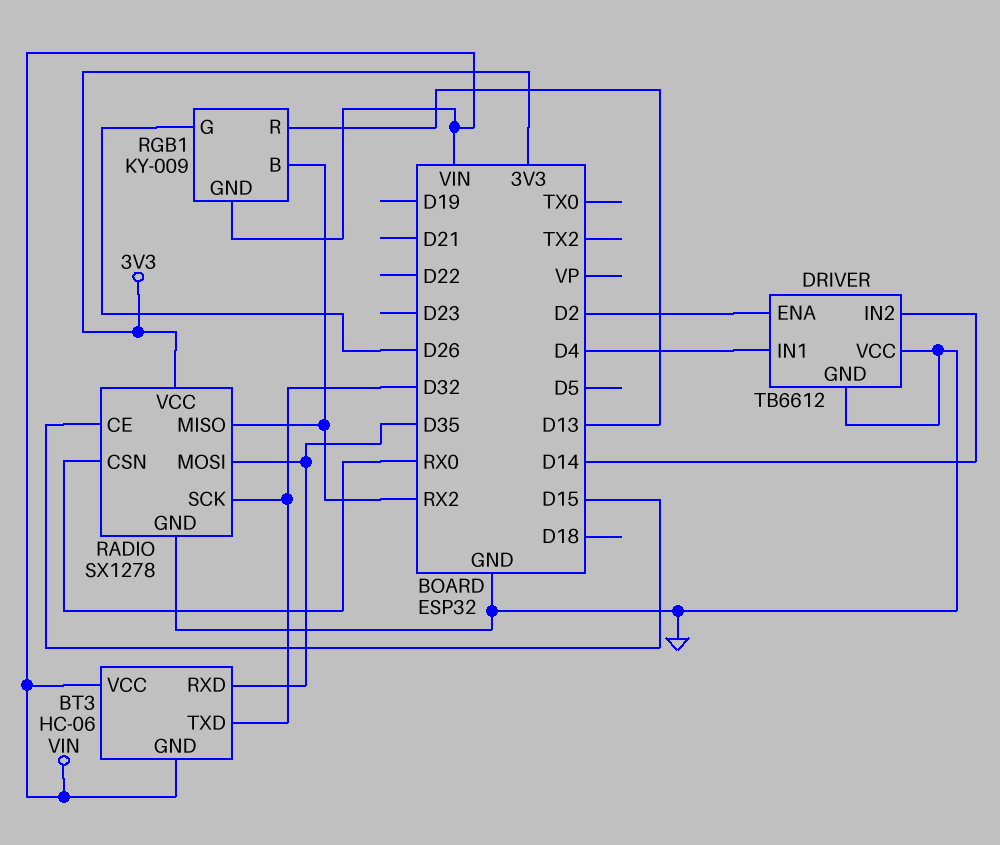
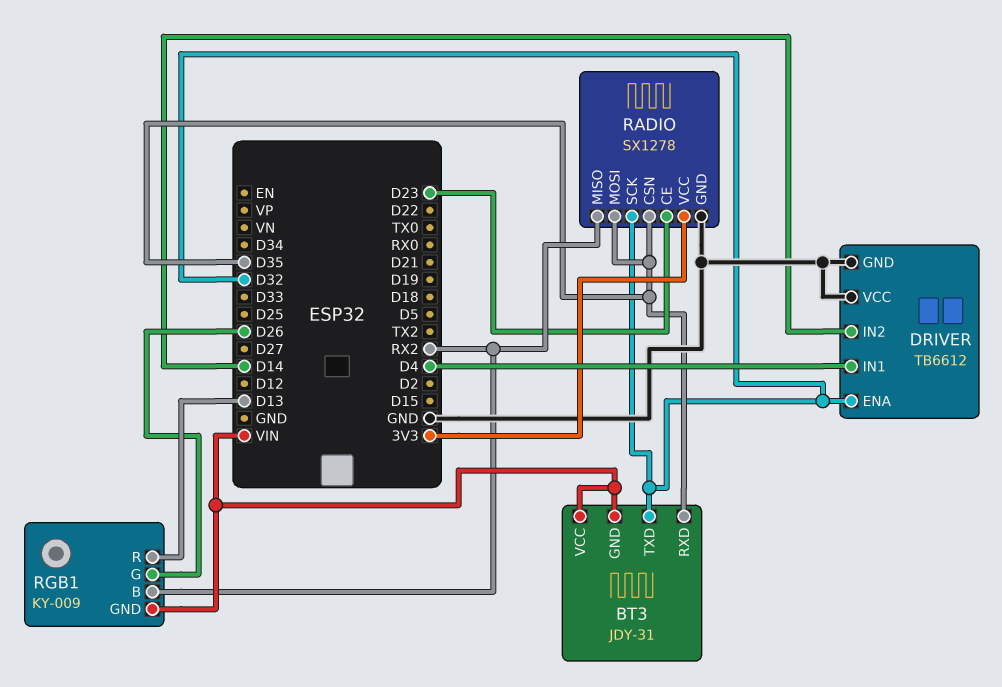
BT3: HC-06 -> JDY-31
DRIVER pin ENA: D2 -> D32
RADIO pin CE: D15 -> D23
RADIO pin CSN: RX0 -> D35

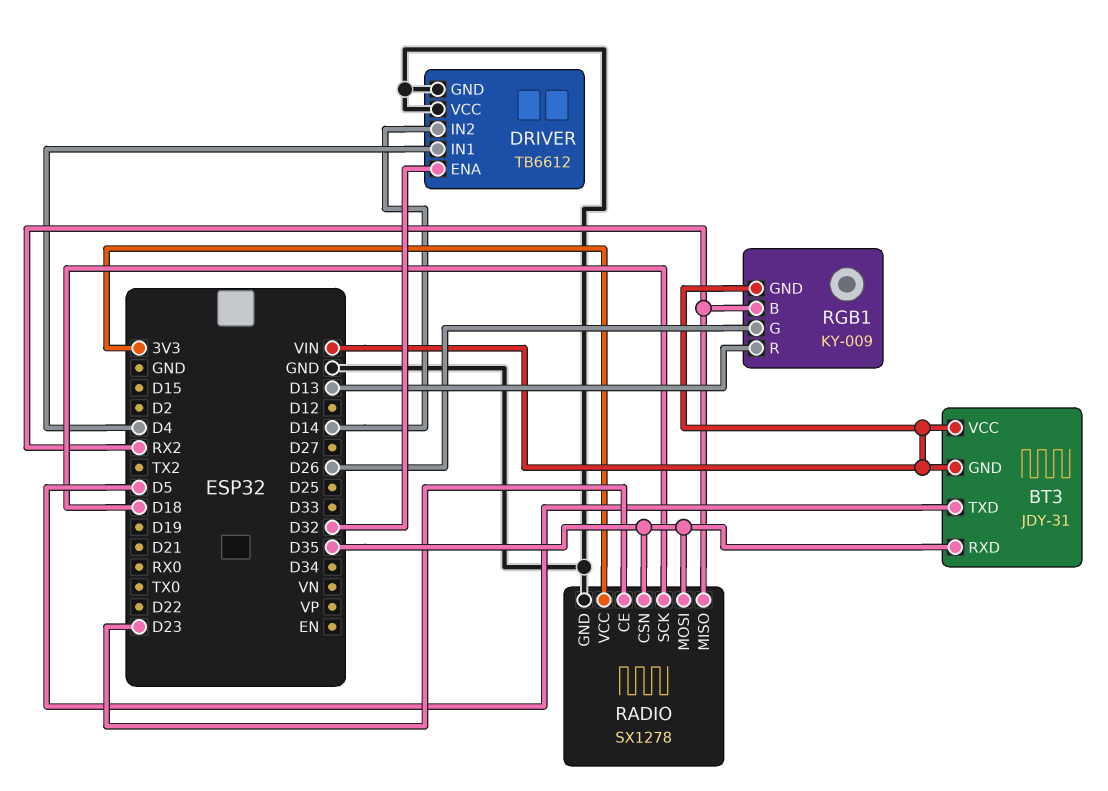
BT3 pin TXD: D32 -> D5
RADIO pin SCK: D32 -> D18

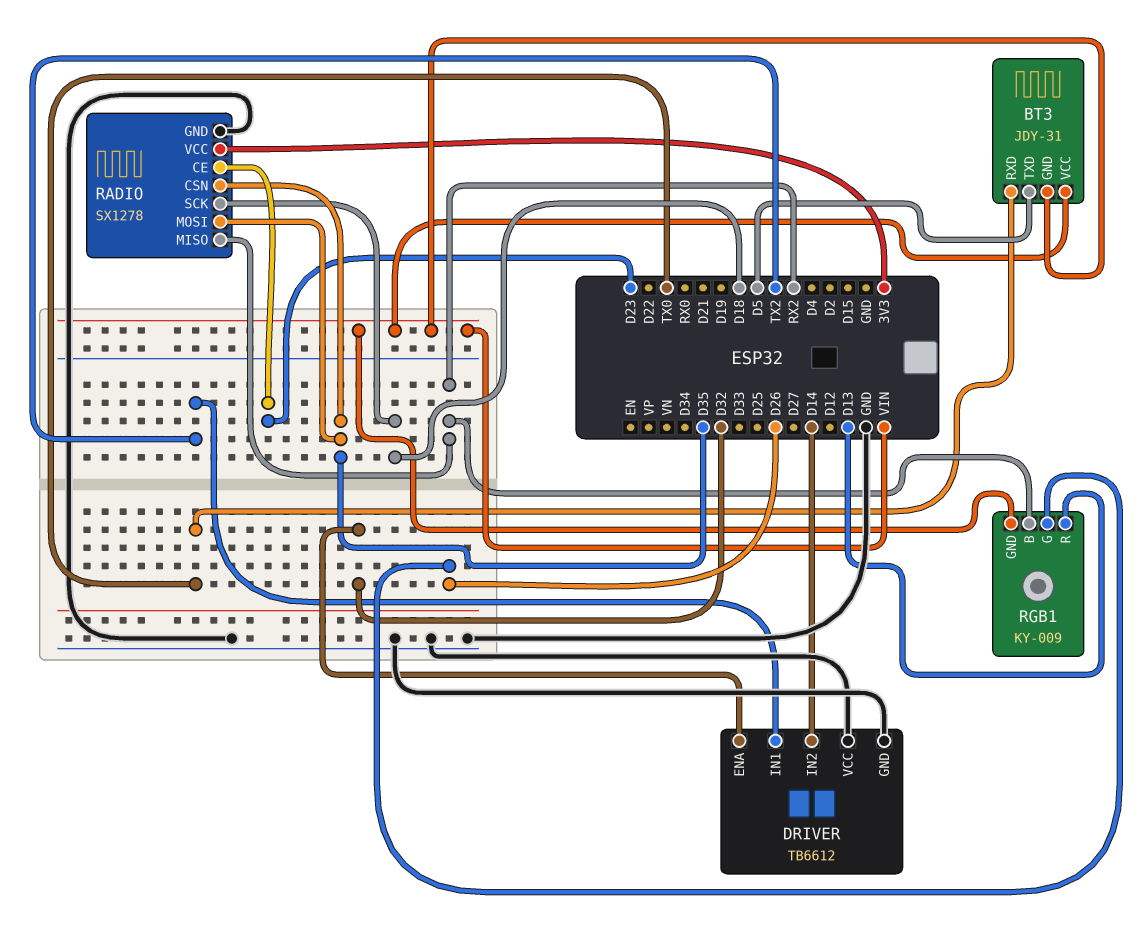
BT3 pin RXD: D35 -> TX0
DRIVER pin IN1: D4 -> TX2

